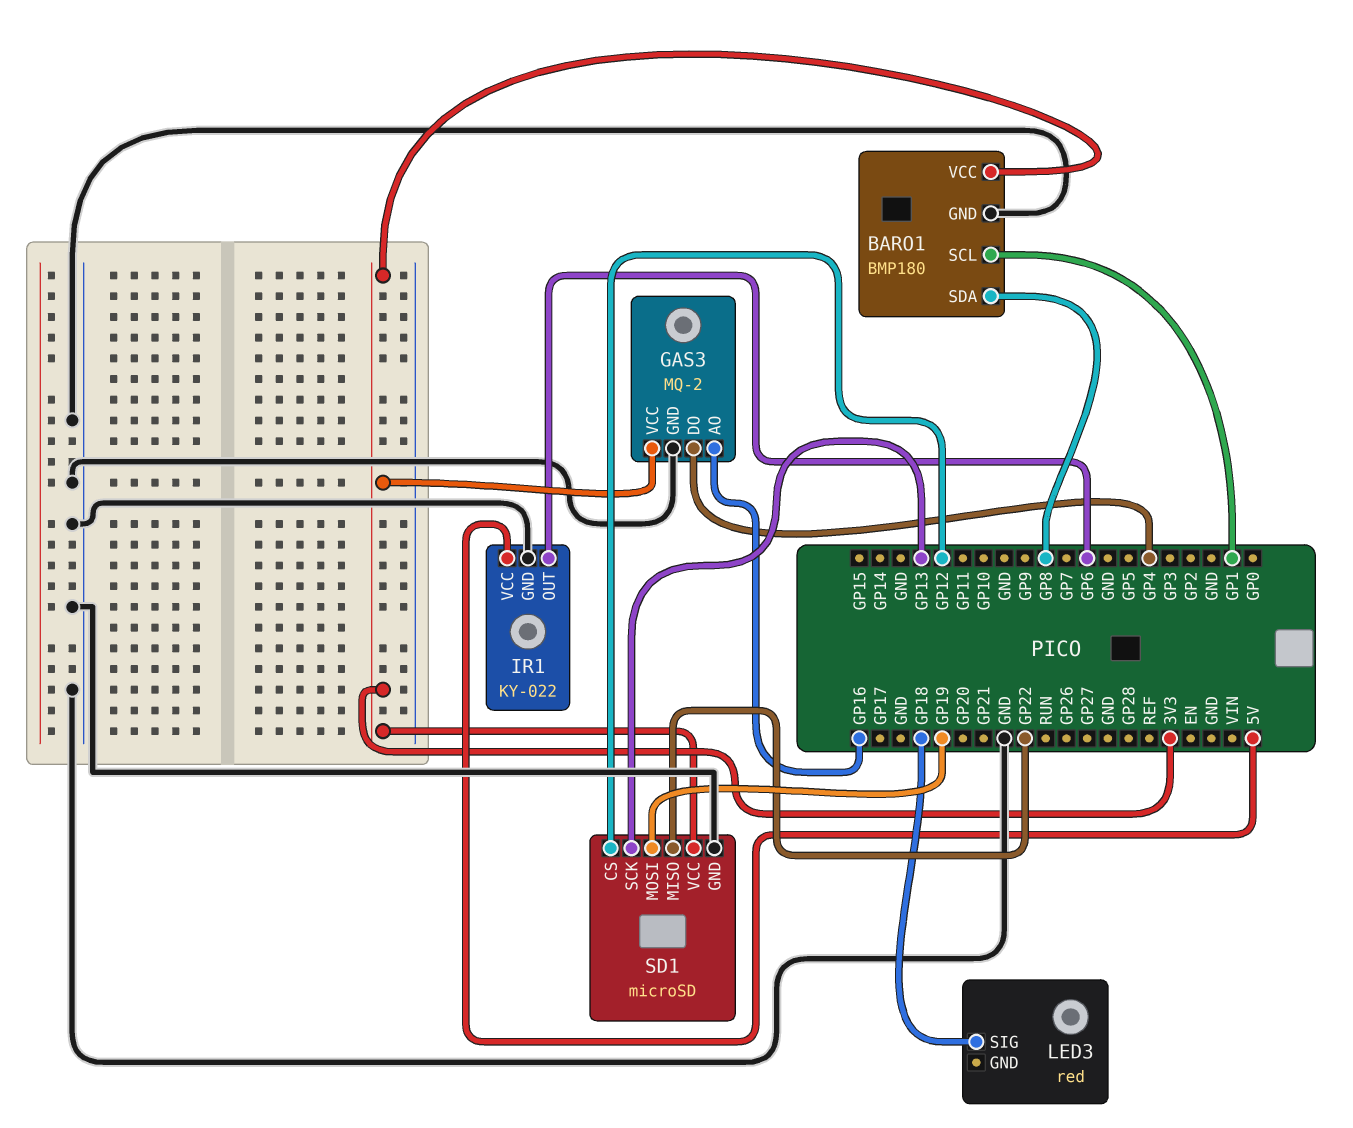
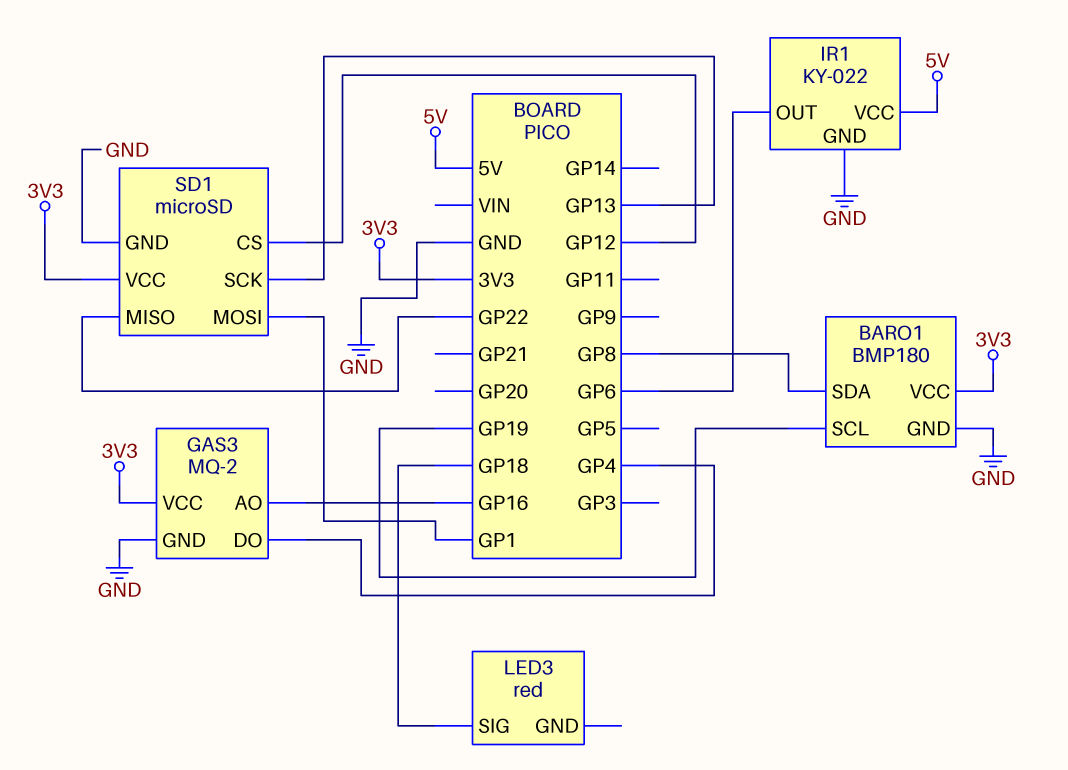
BARO1 pin SCL: GP1 -> GP19
SD1 pin MOSI: GP19 -> GP1

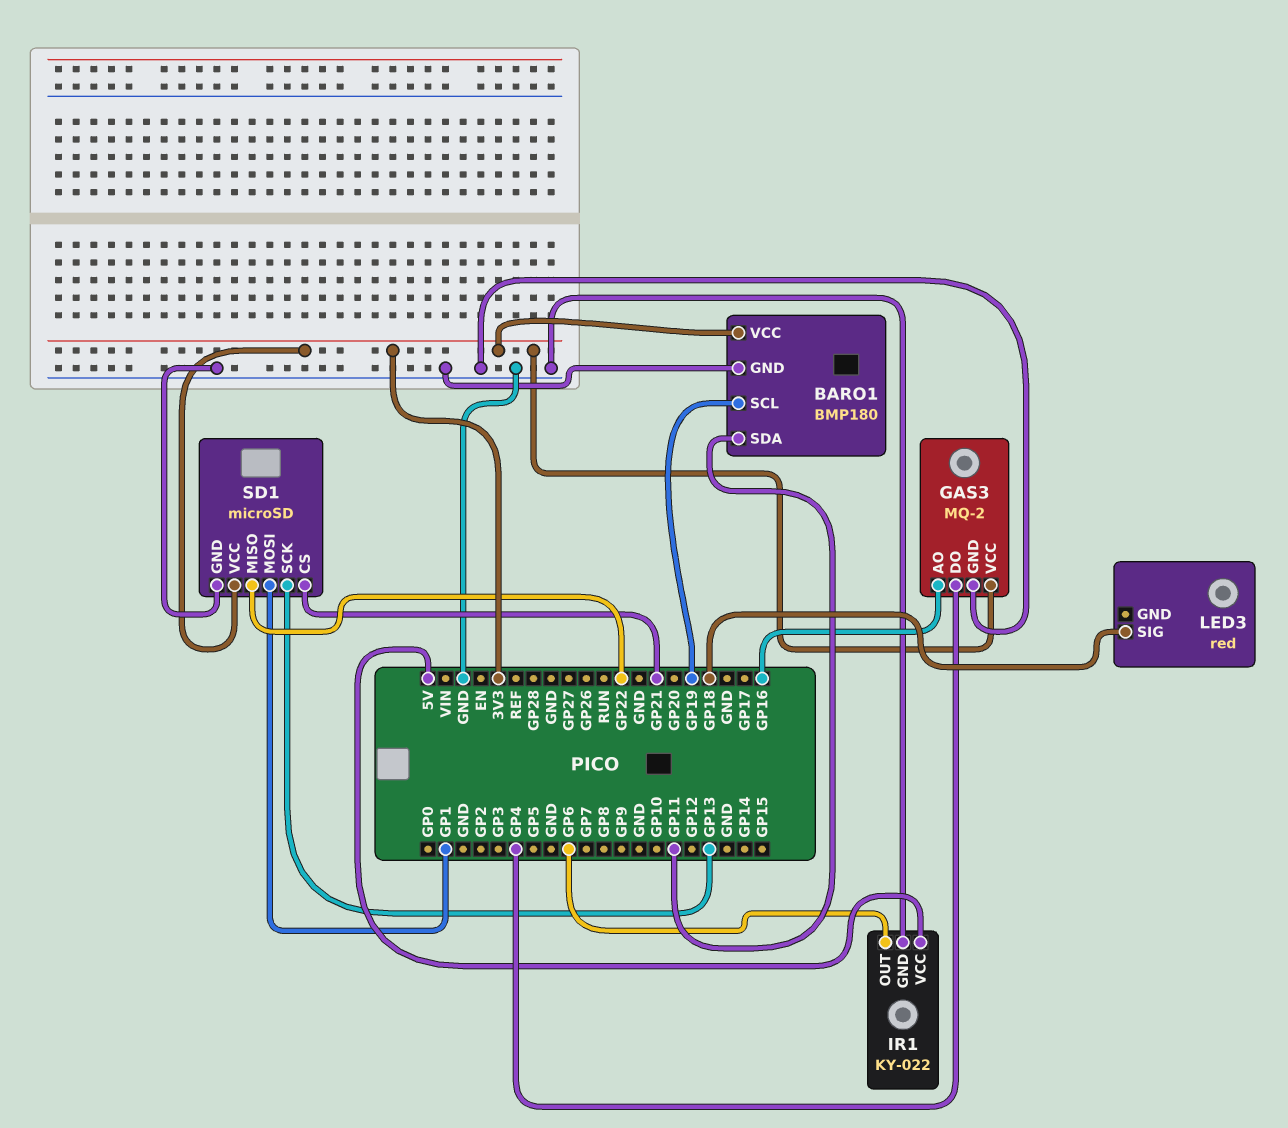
BARO1 pin SDA: GP8 -> GP11
SD1 pin CS: GP12 -> GP21

